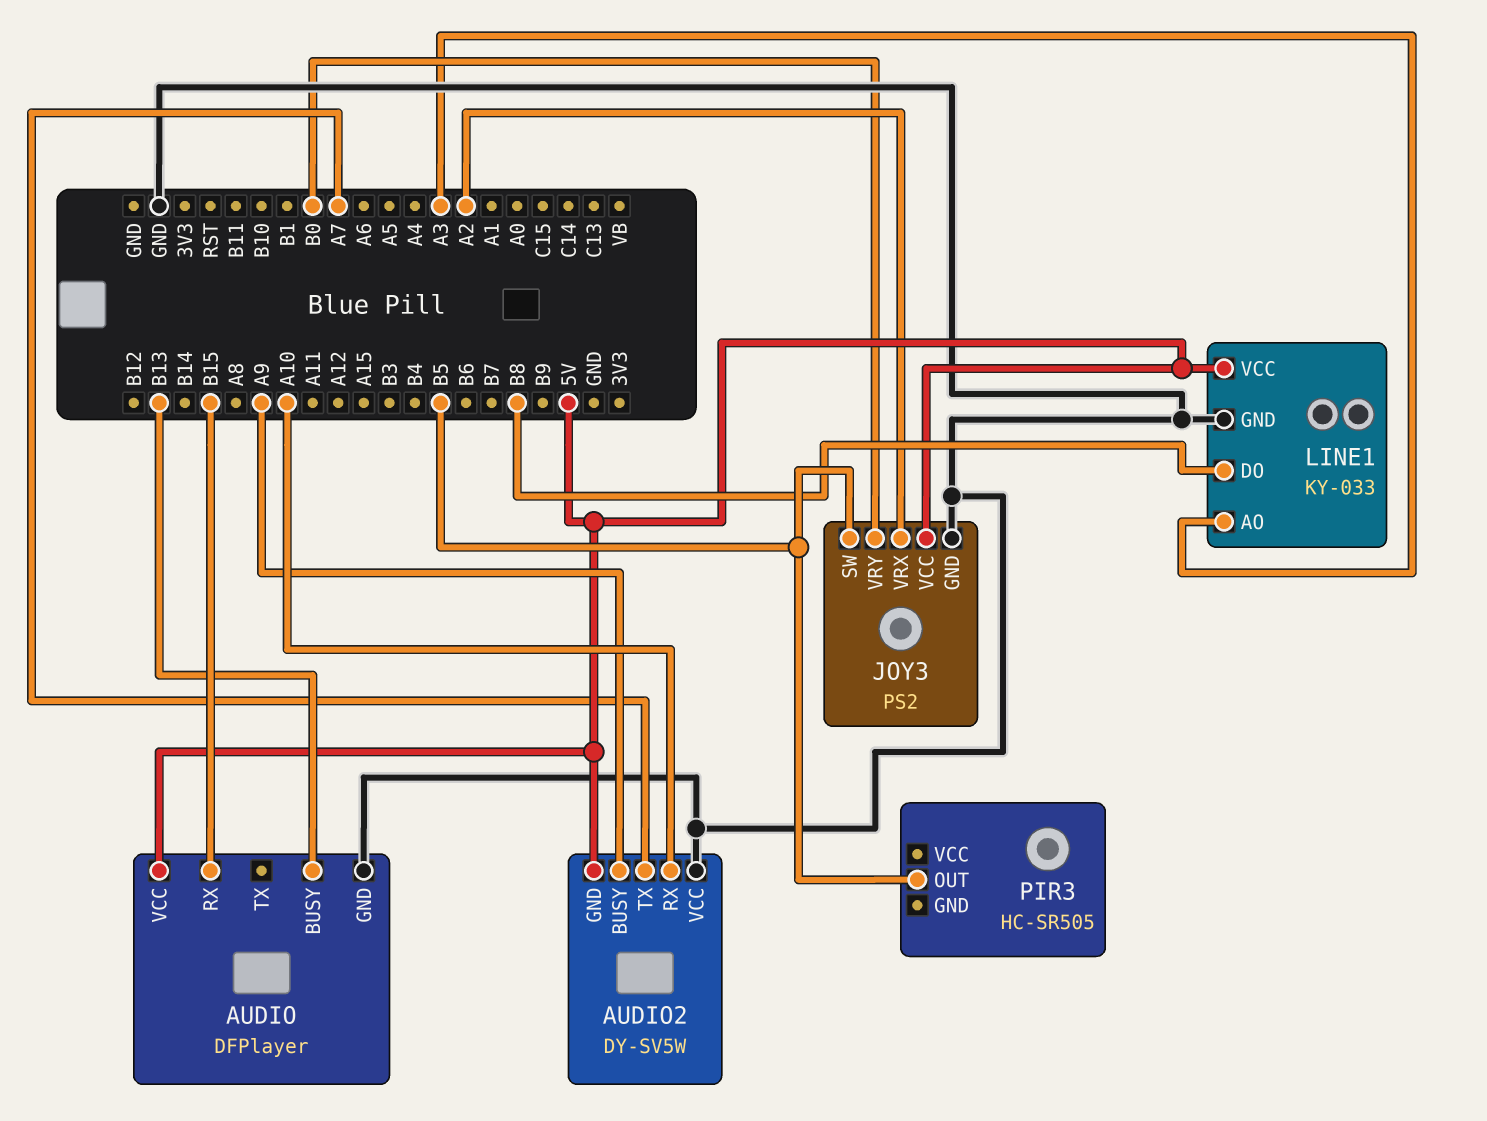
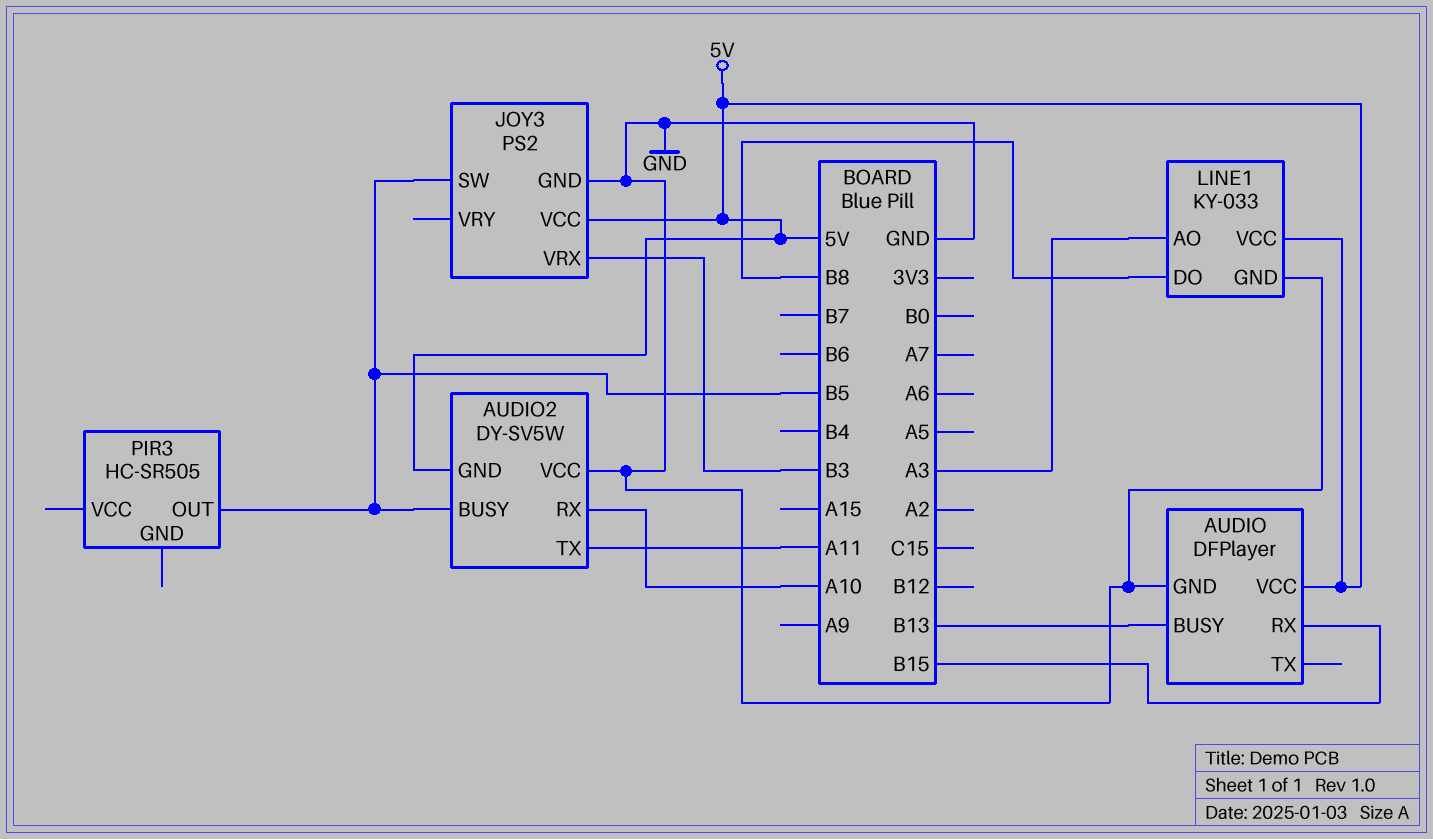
AUDIO2 pin BUSY: A9 -> B5
AUDIO2 pin TX: A7 -> A11
JOY3 pin VRX: A2 -> B3
JOY3 pin VRY: B0 -> none

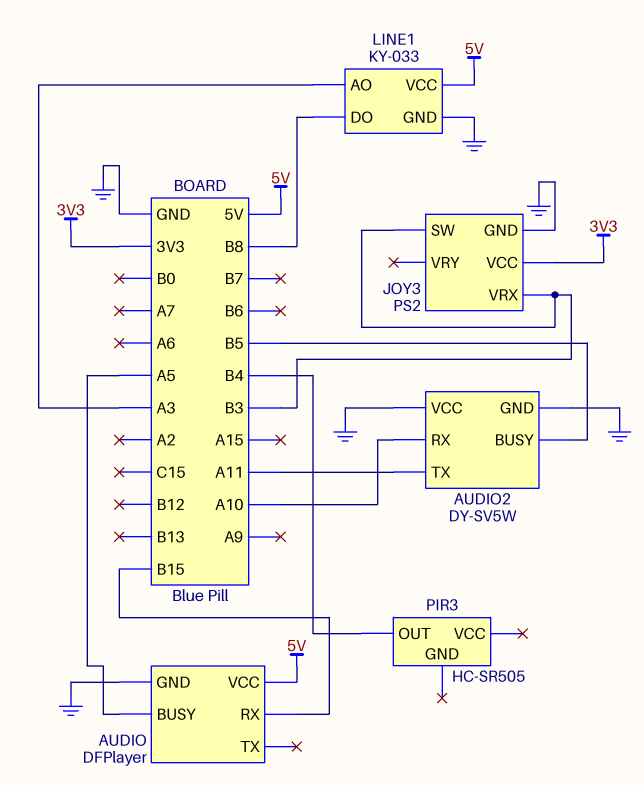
AUDIO pin BUSY: B13 -> A5
AUDIO2 pin GND: 5V -> GND
JOY3 pin SW: B5 -> B3
JOY3 pin VCC: 5V -> 3V3
PIR3 pin OUT: B5 -> B4

